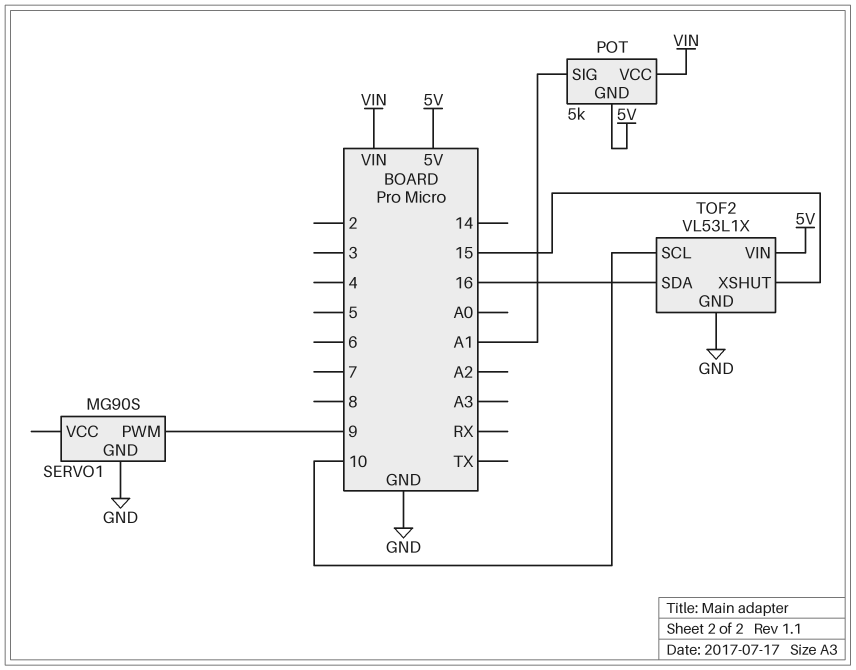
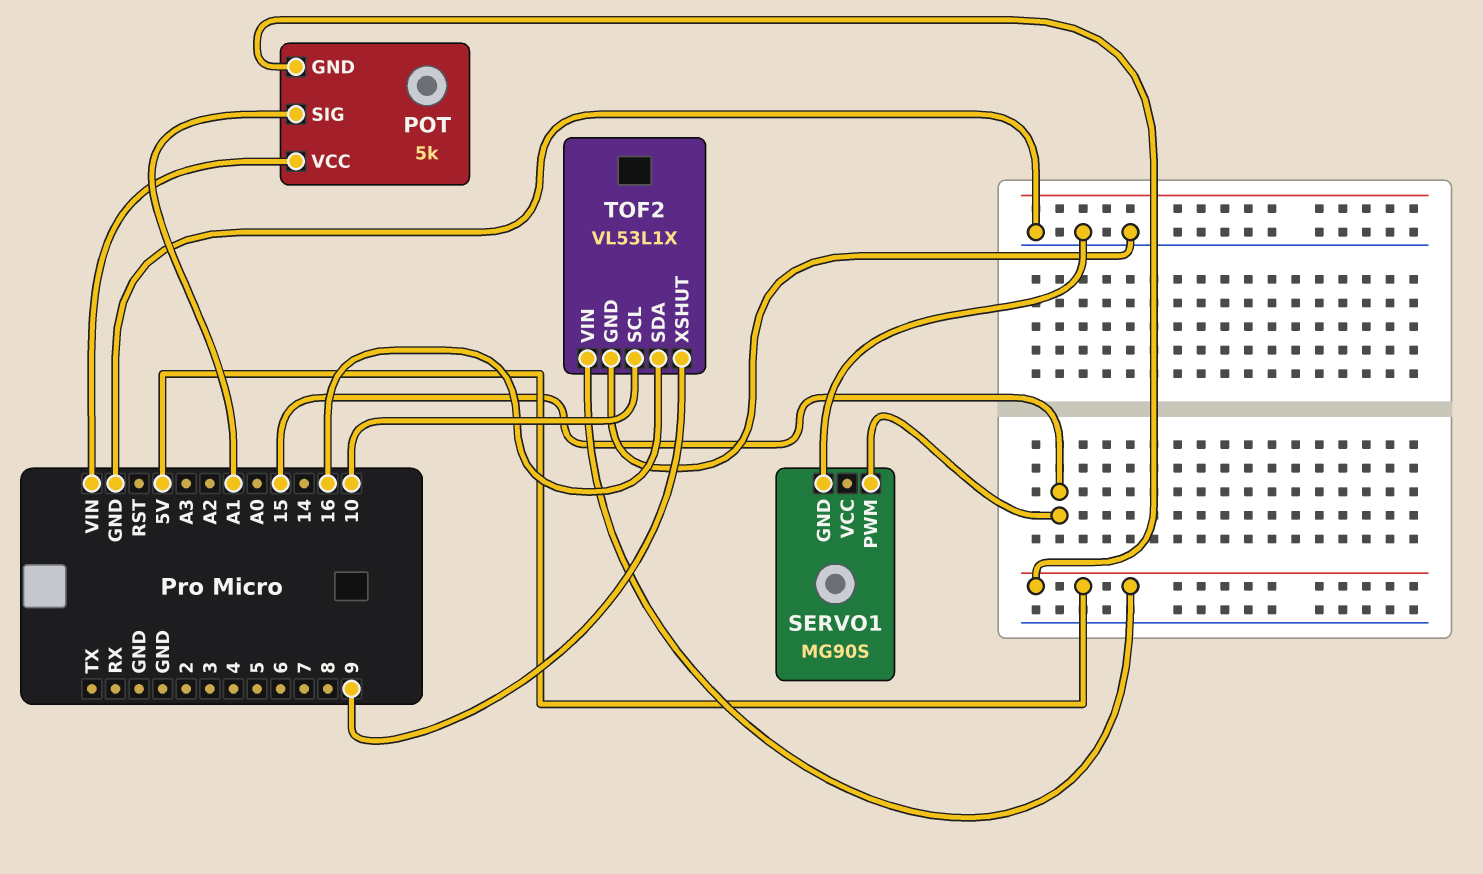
SERVO1 pin PWM: 9 -> 15
TOF2 pin XSHUT: 15 -> 9

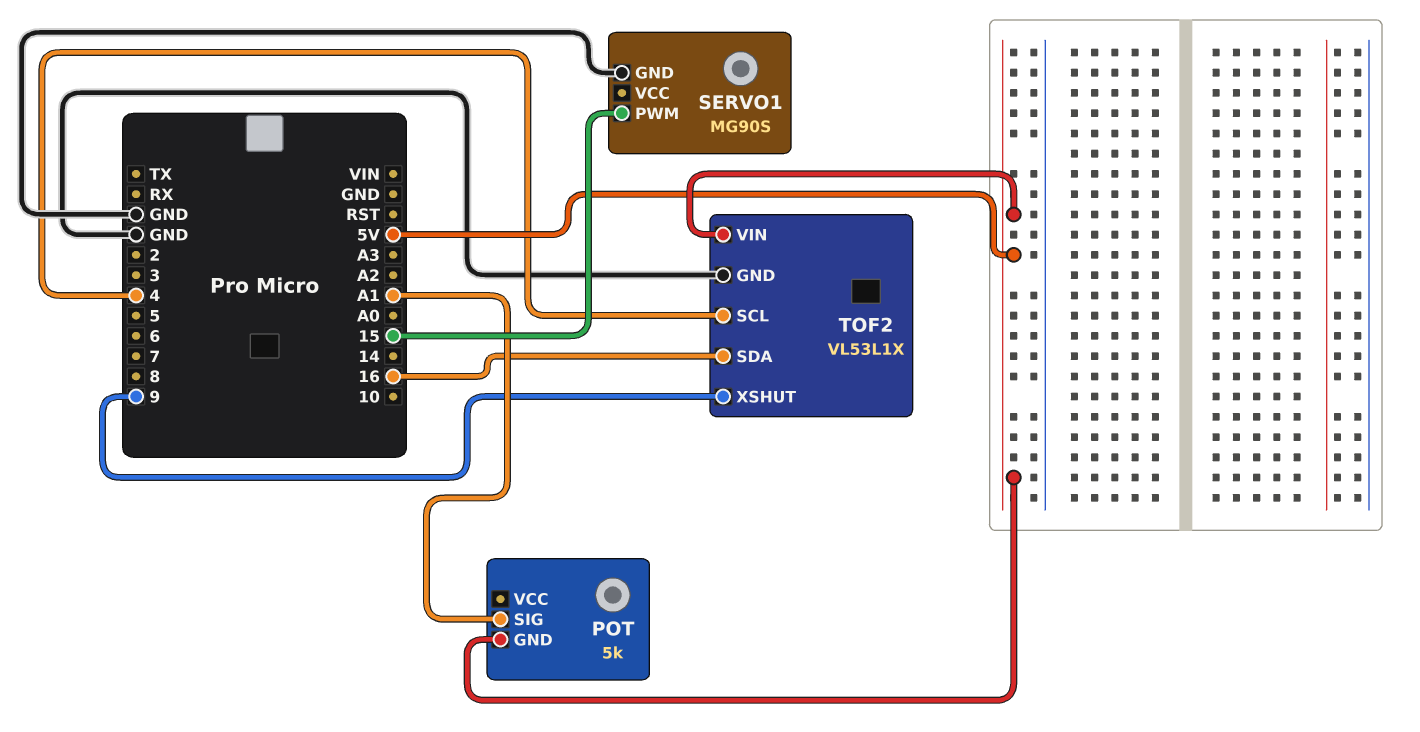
POT pin VCC: VIN -> none
TOF2 pin SCL: 10 -> 4

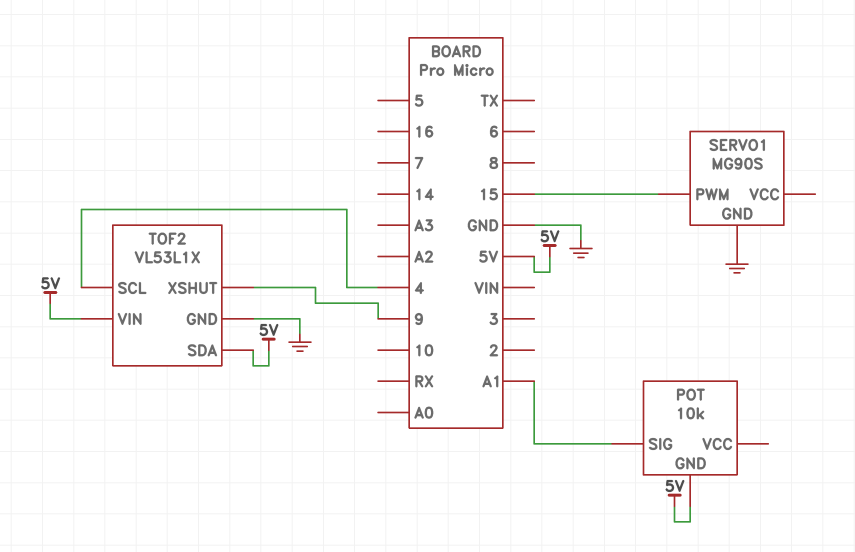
POT: 5k -> 10k
TOF2 pin SDA: 16 -> 5V

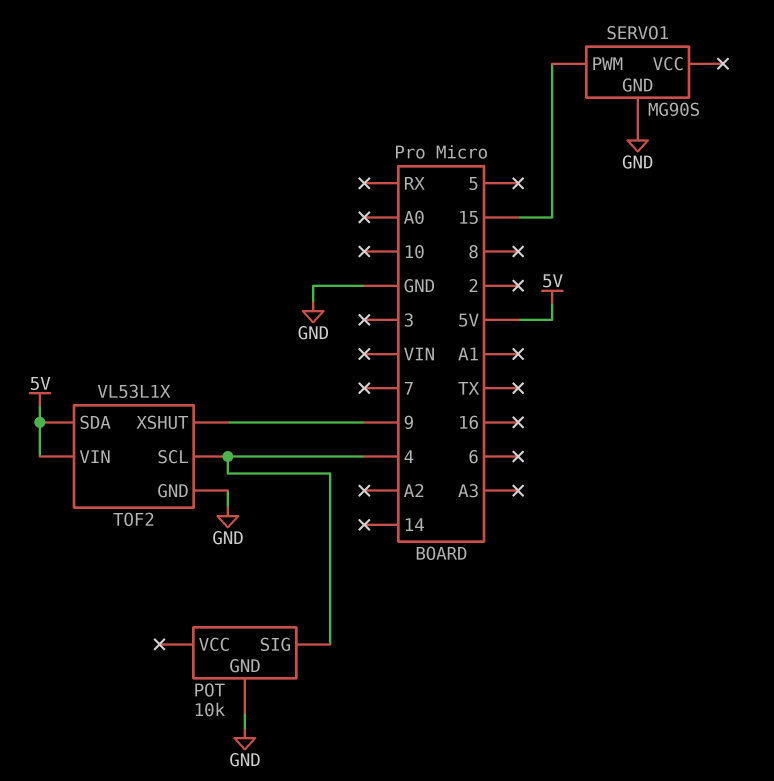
POT pin GND: 5V -> GND
POT pin SIG: A1 -> 4

